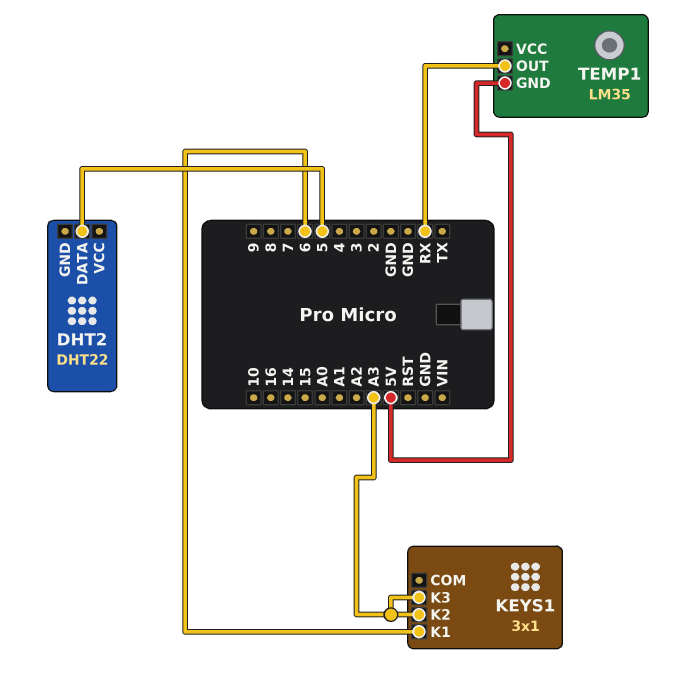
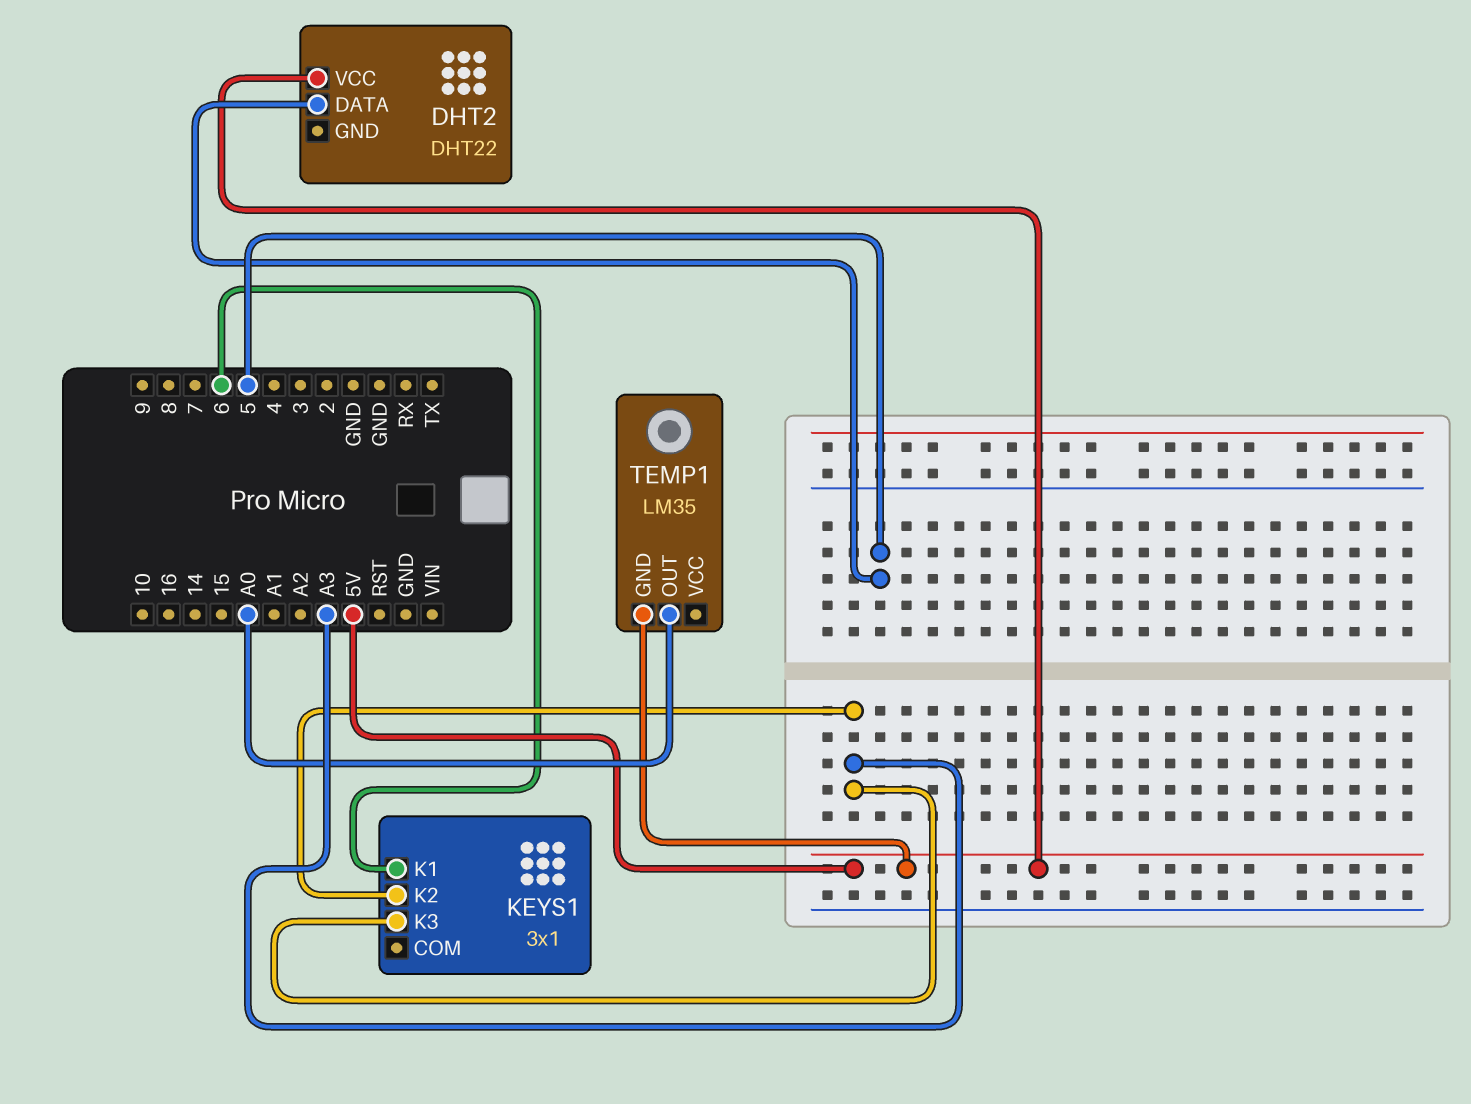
DHT2 pin VCC: none -> 5V
TEMP1 pin OUT: RX -> A0

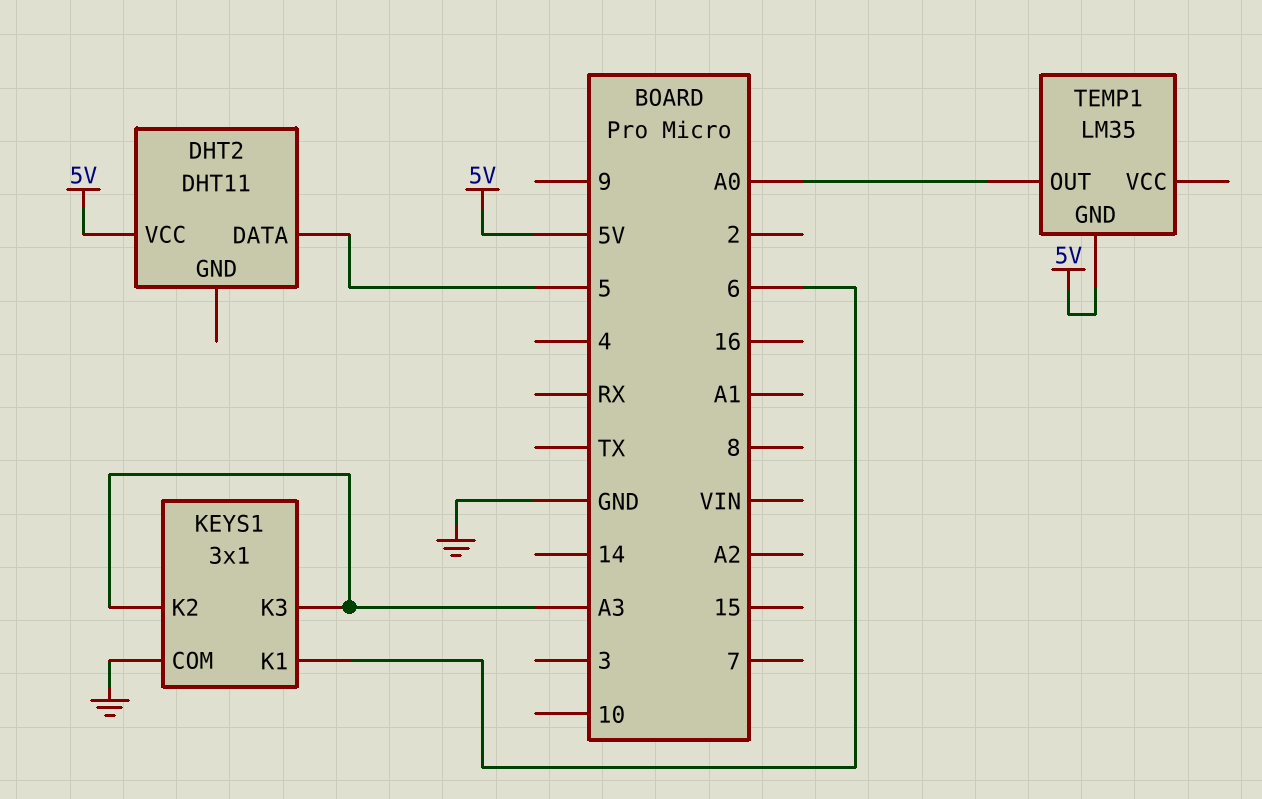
DHT2: DHT22 -> DHT11
KEYS1 pin COM: none -> GND

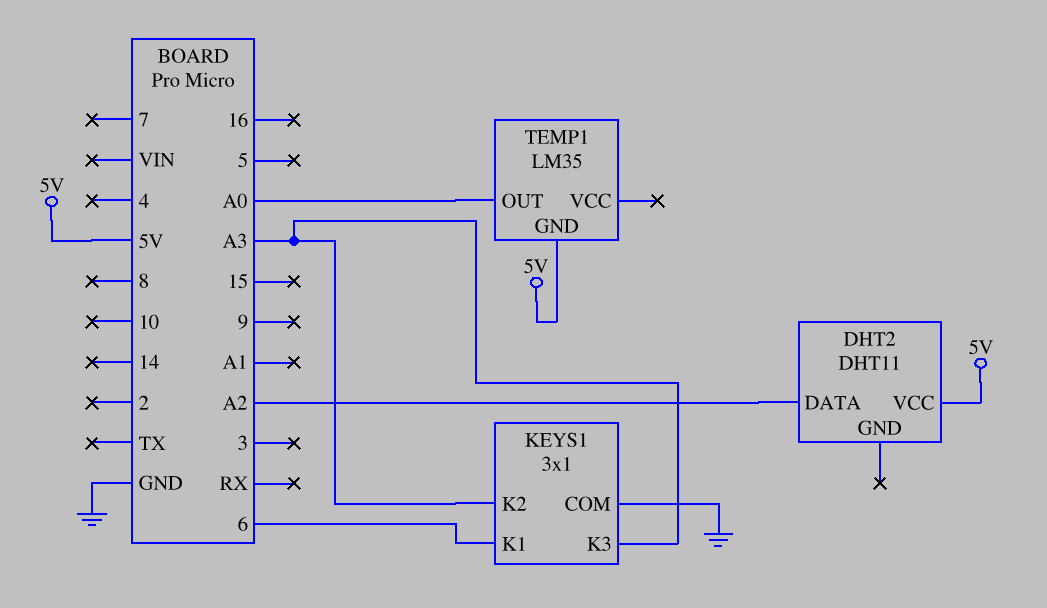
DHT2 pin DATA: 5 -> A2

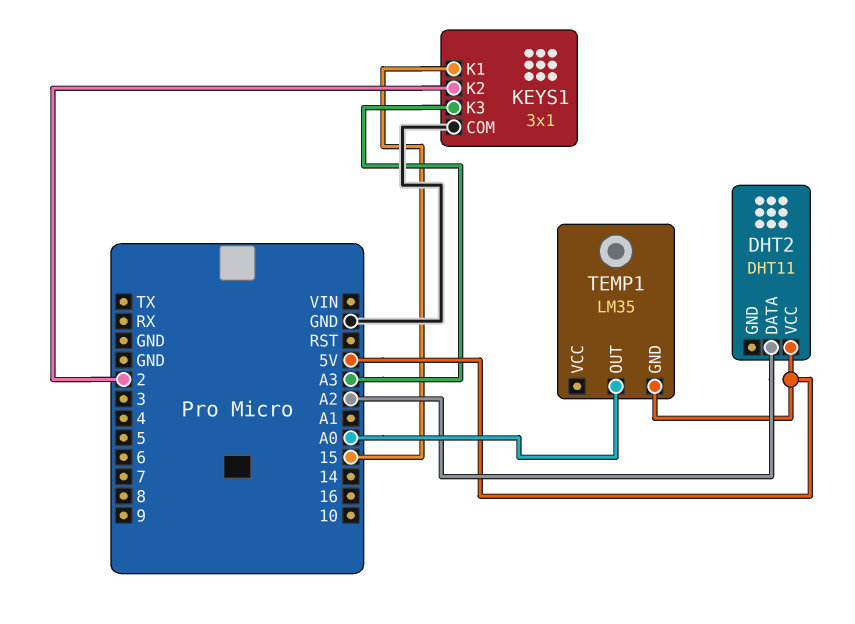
KEYS1 pin K1: 6 -> 15
KEYS1 pin K2: A3 -> 2

